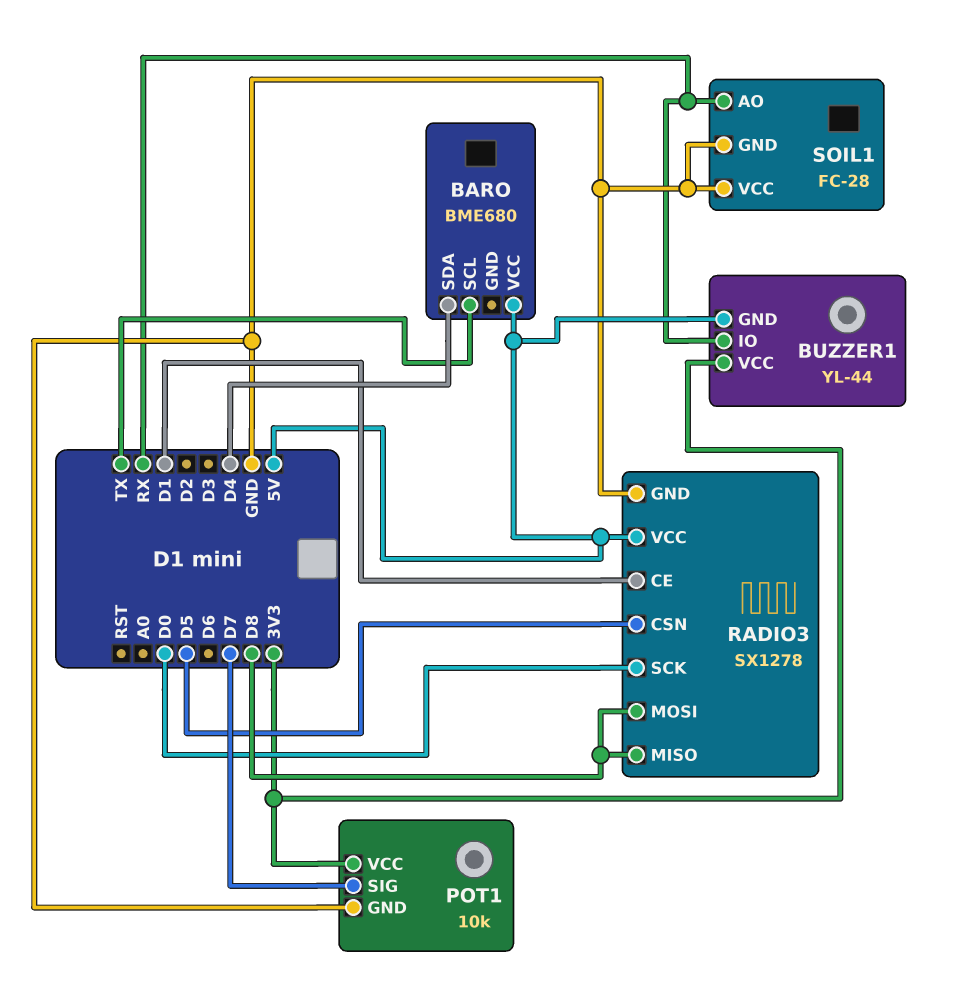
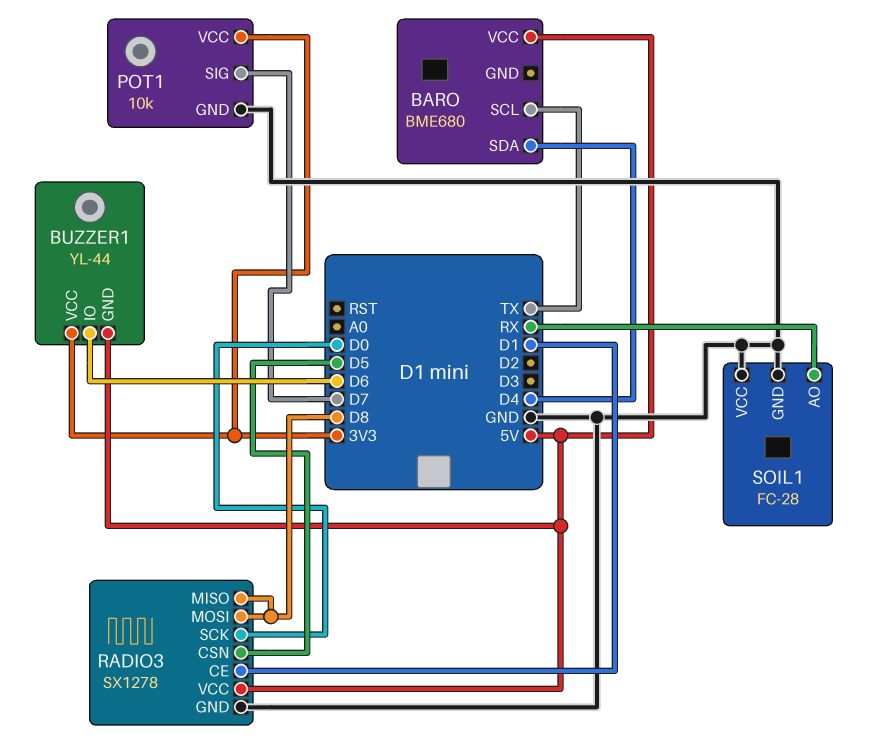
BUZZER1 pin IO: RX -> D6

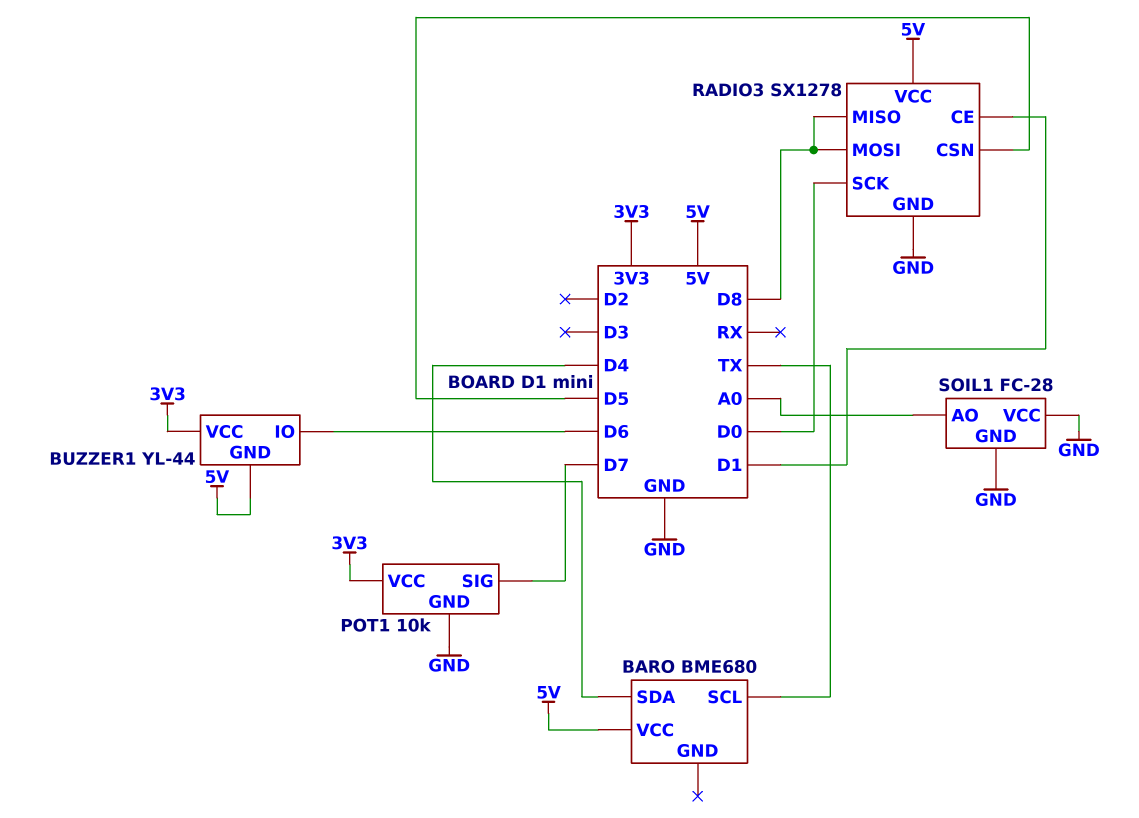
SOIL1 pin AO: RX -> A0

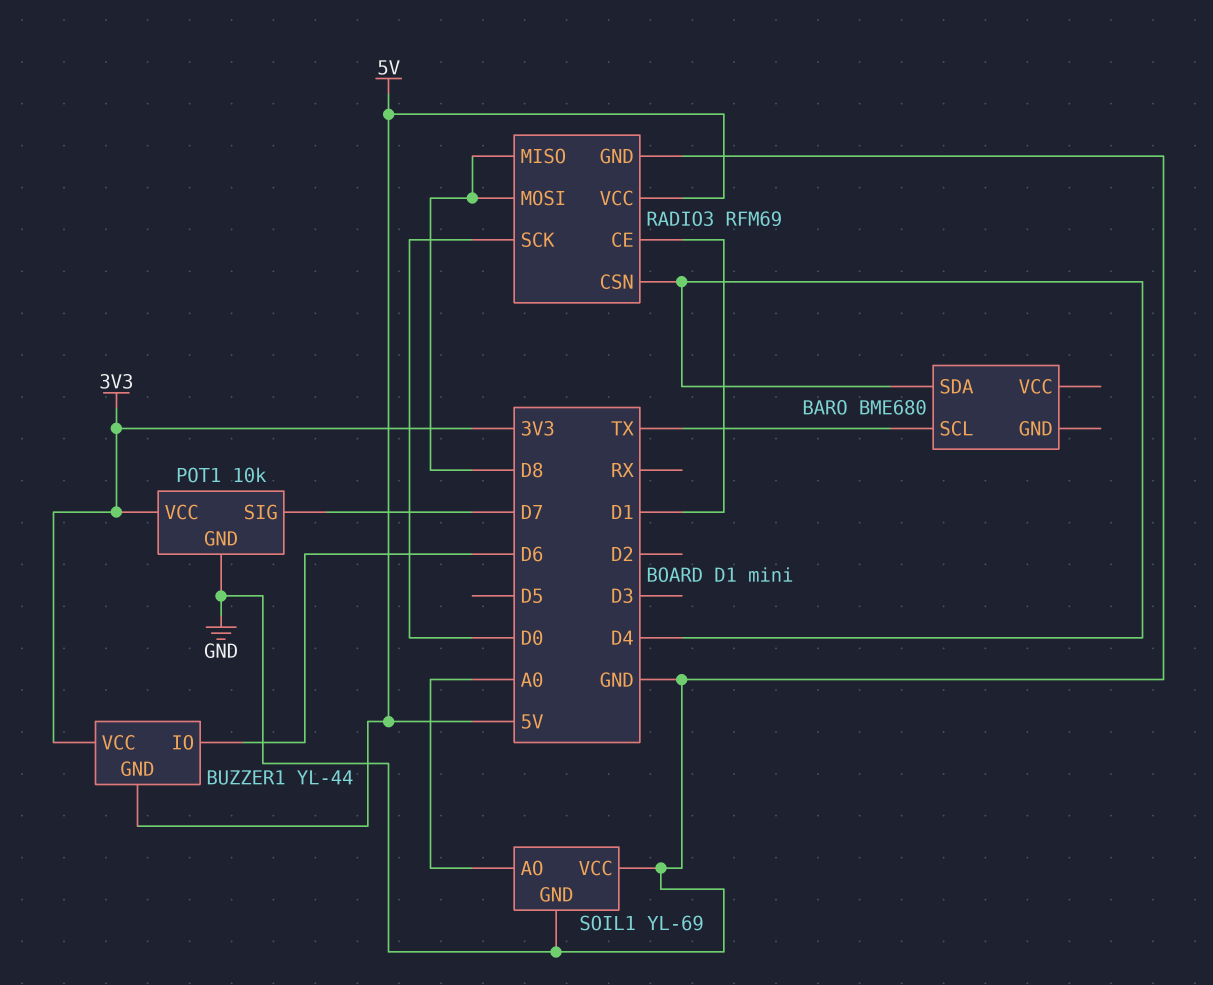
BARO pin VCC: 5V -> none
RADIO3: SX1278 -> RFM69
RADIO3 pin CSN: D5 -> D4
SOIL1: FC-28 -> YL-69

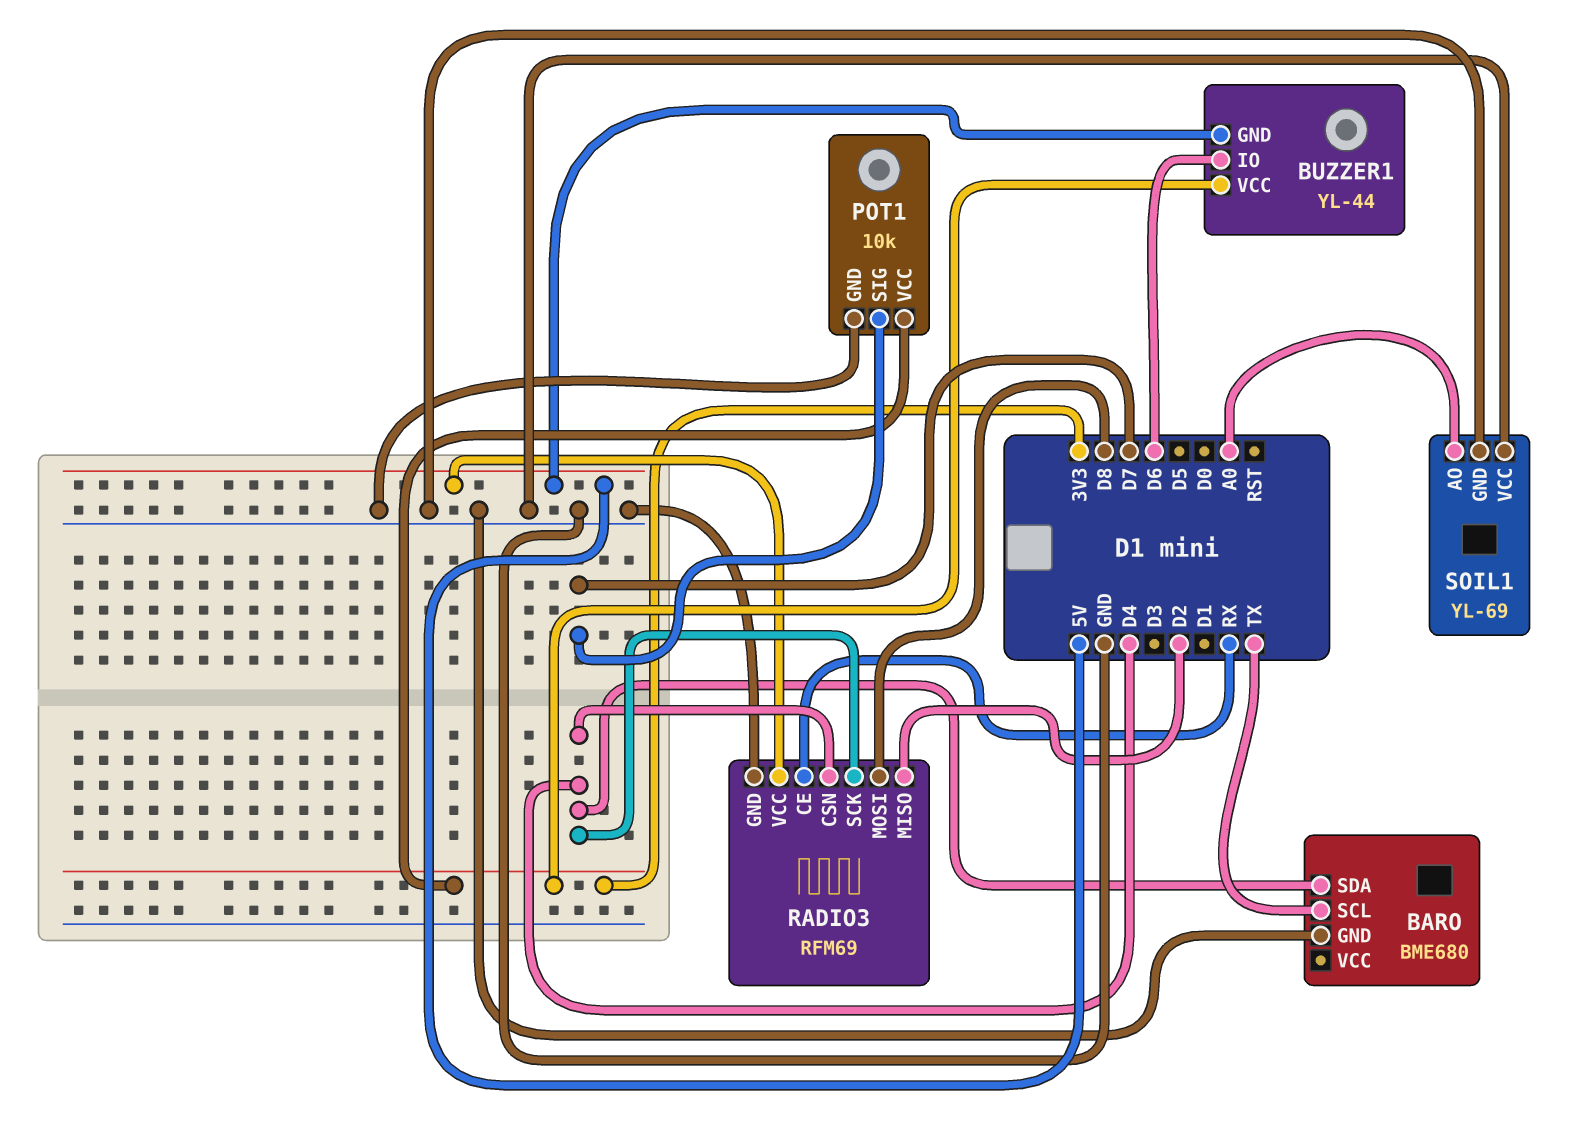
BARO pin GND: none -> GND
RADIO3 pin CE: D1 -> RX
RADIO3 pin MISO: D8 -> D2
RADIO3 pin SCK: D0 -> D4

